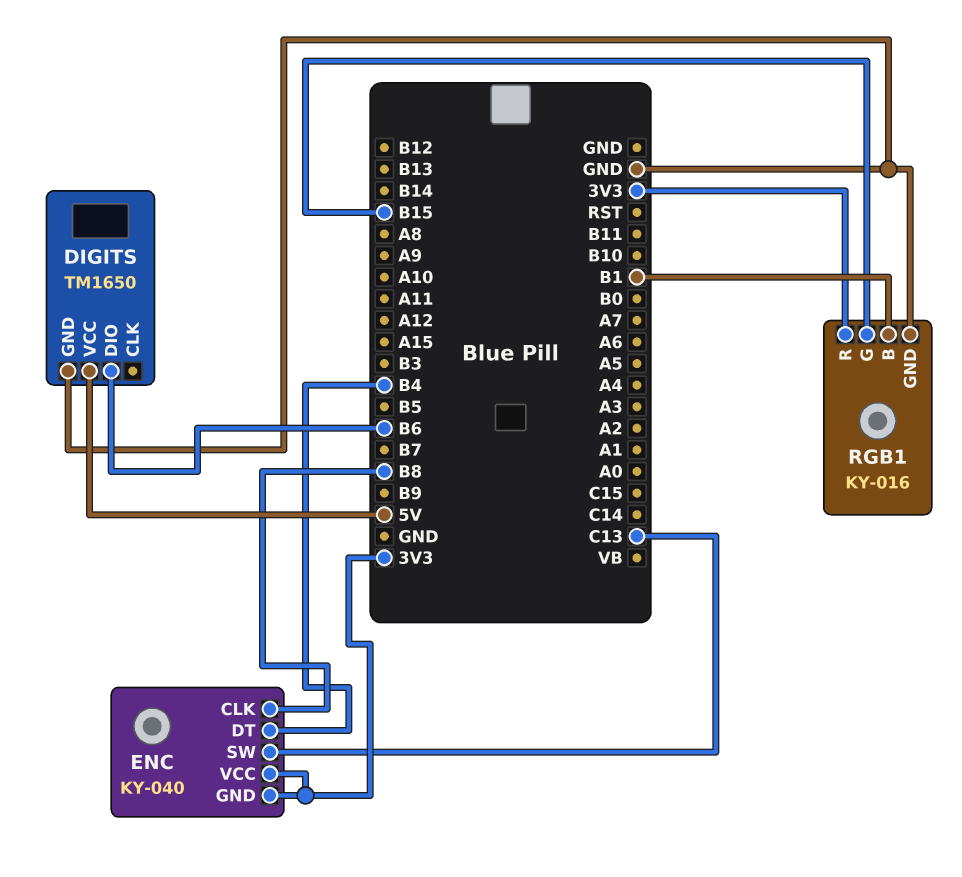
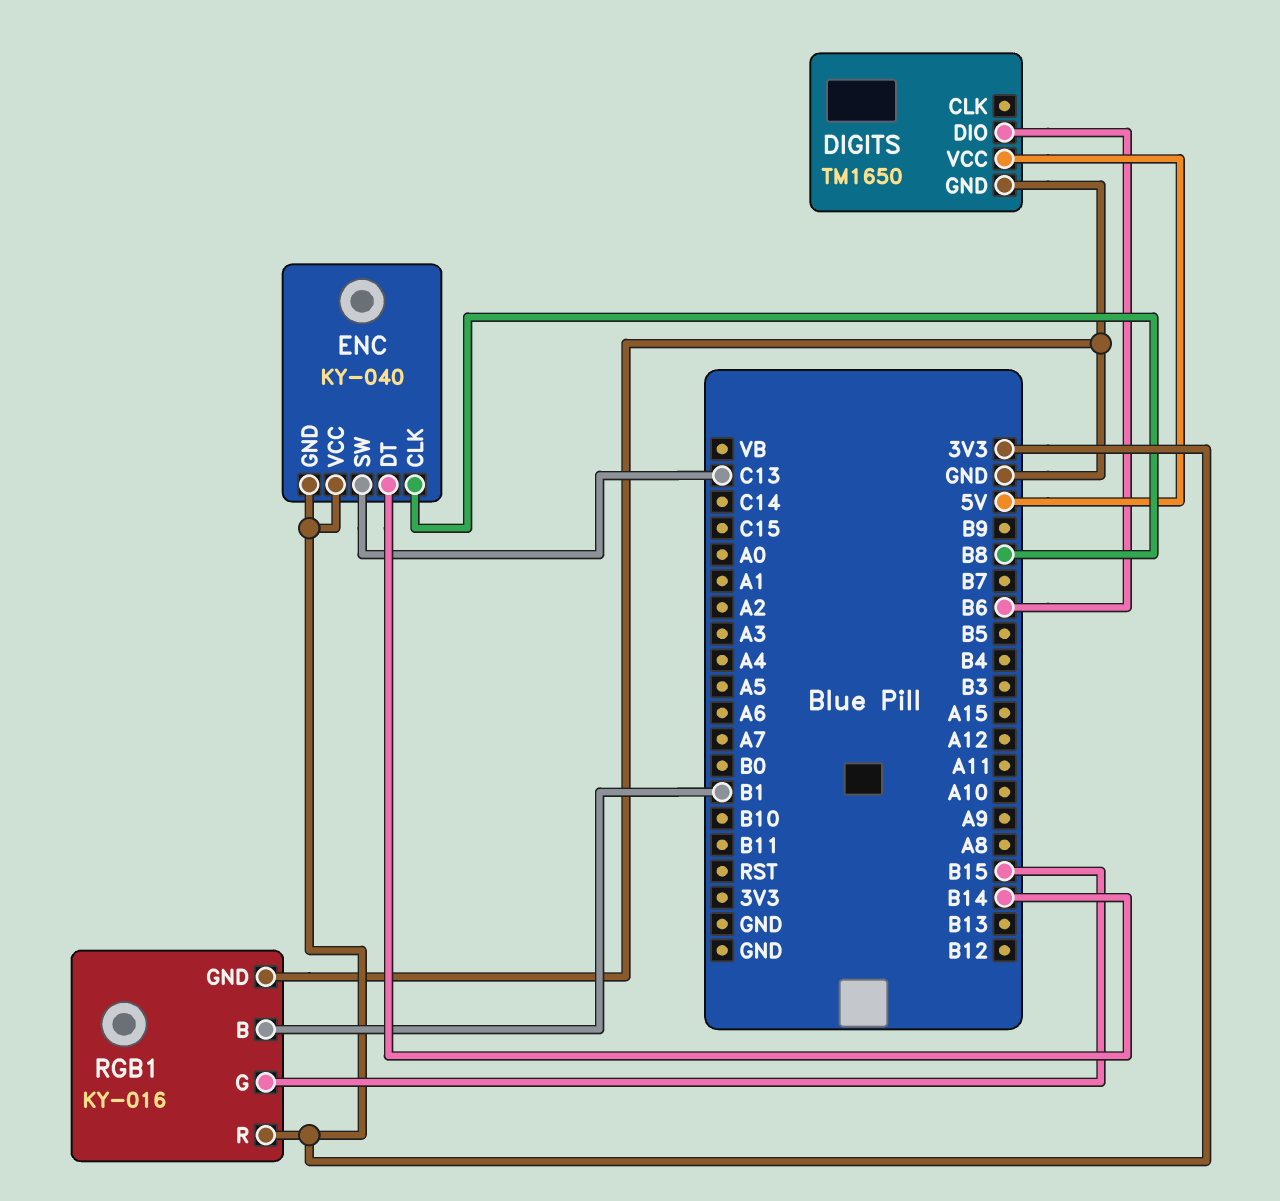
ENC pin DT: B4 -> B14

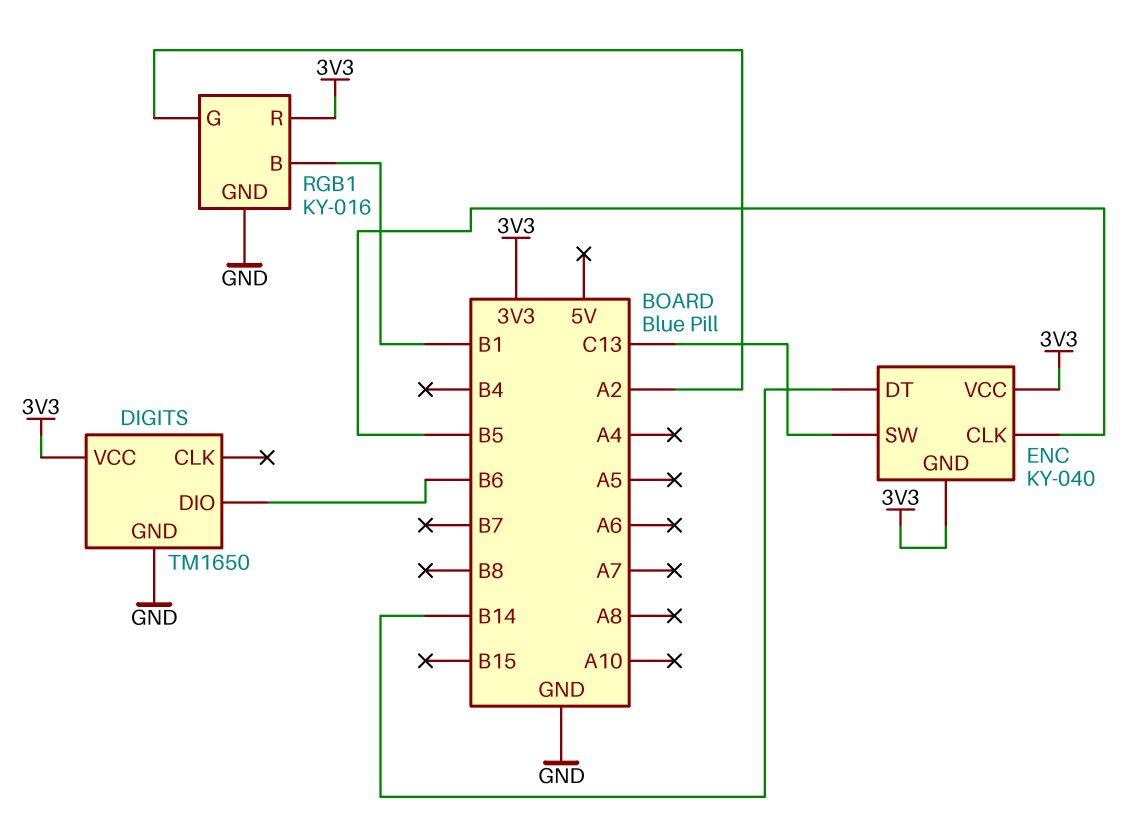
DIGITS pin VCC: 5V -> 3V3
ENC pin CLK: B8 -> B5
RGB1 pin G: B15 -> A2

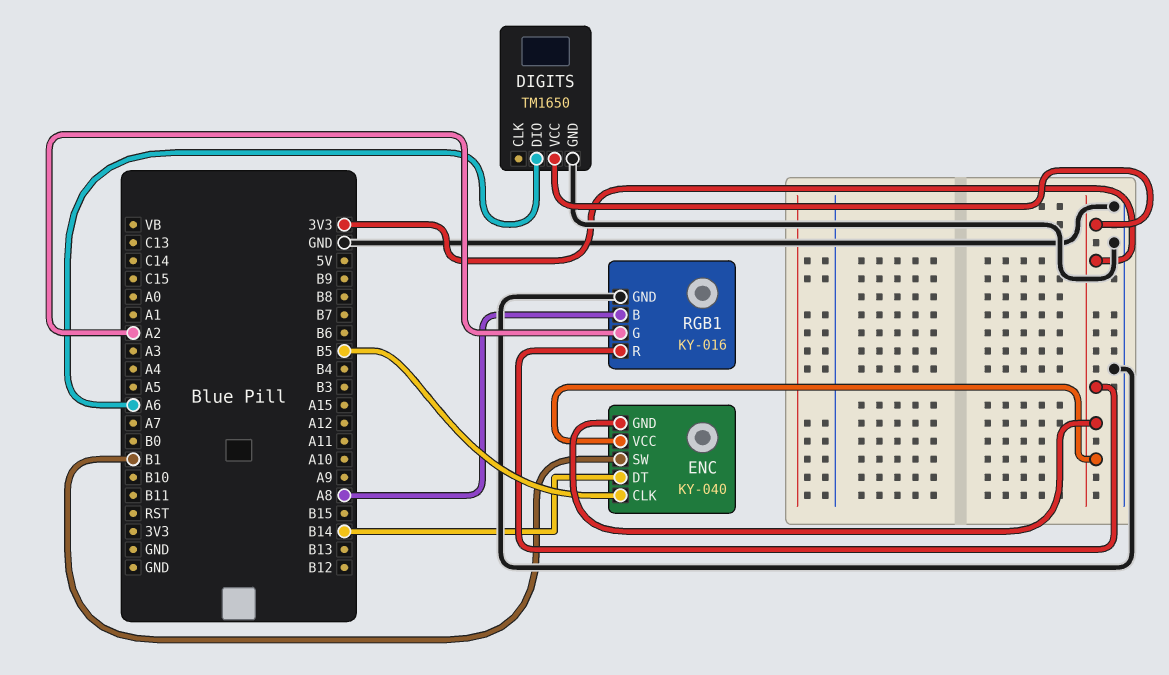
DIGITS pin DIO: B6 -> A6
ENC pin SW: C13 -> B1
RGB1 pin B: B1 -> A8

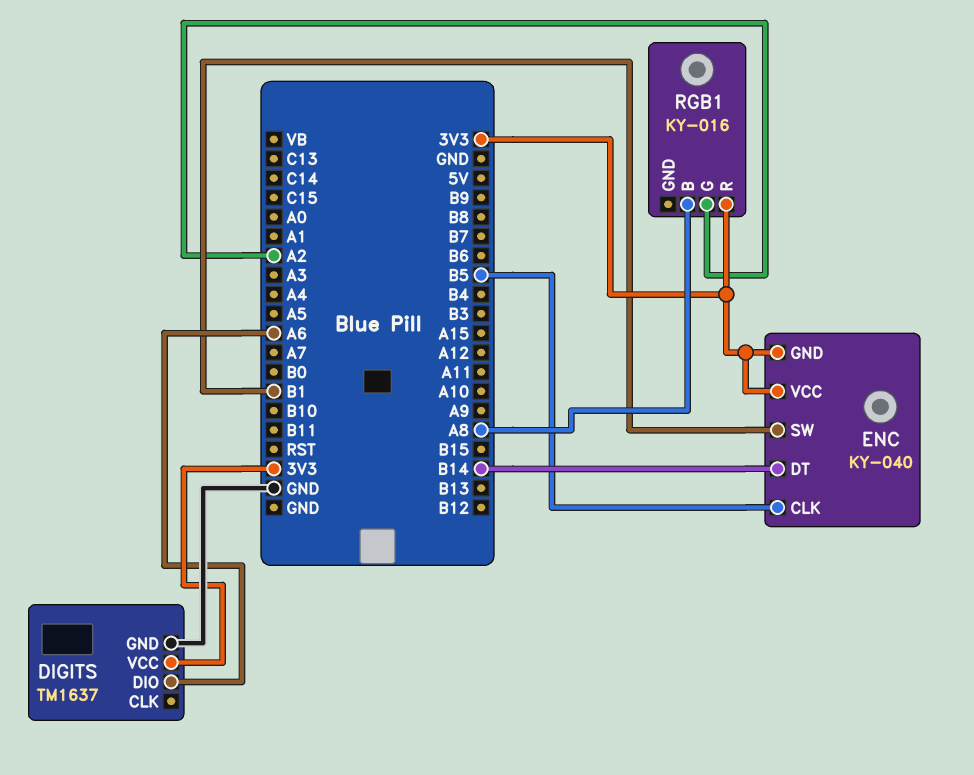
DIGITS: TM1650 -> TM1637
RGB1 pin GND: GND -> none

